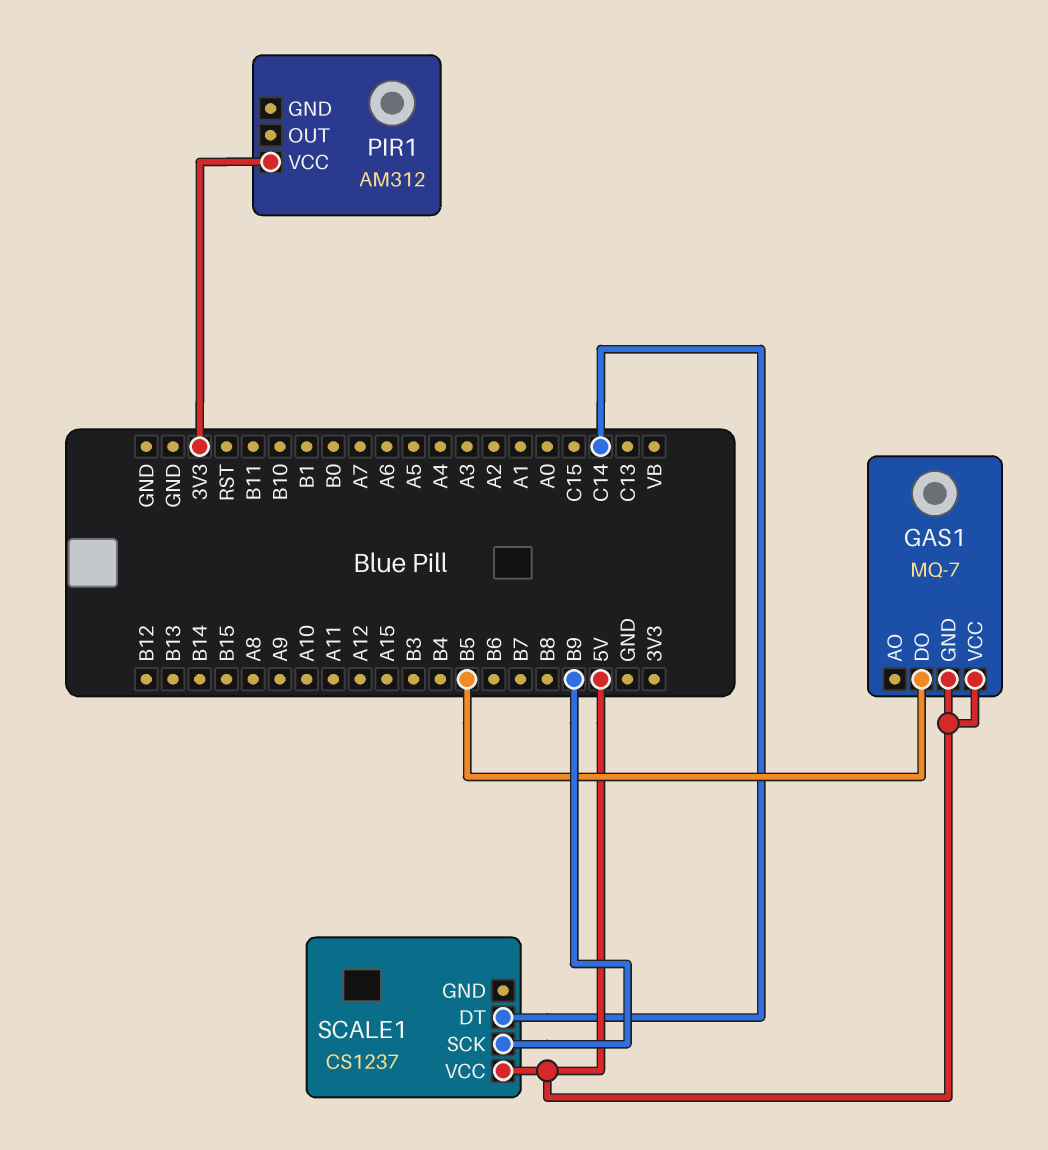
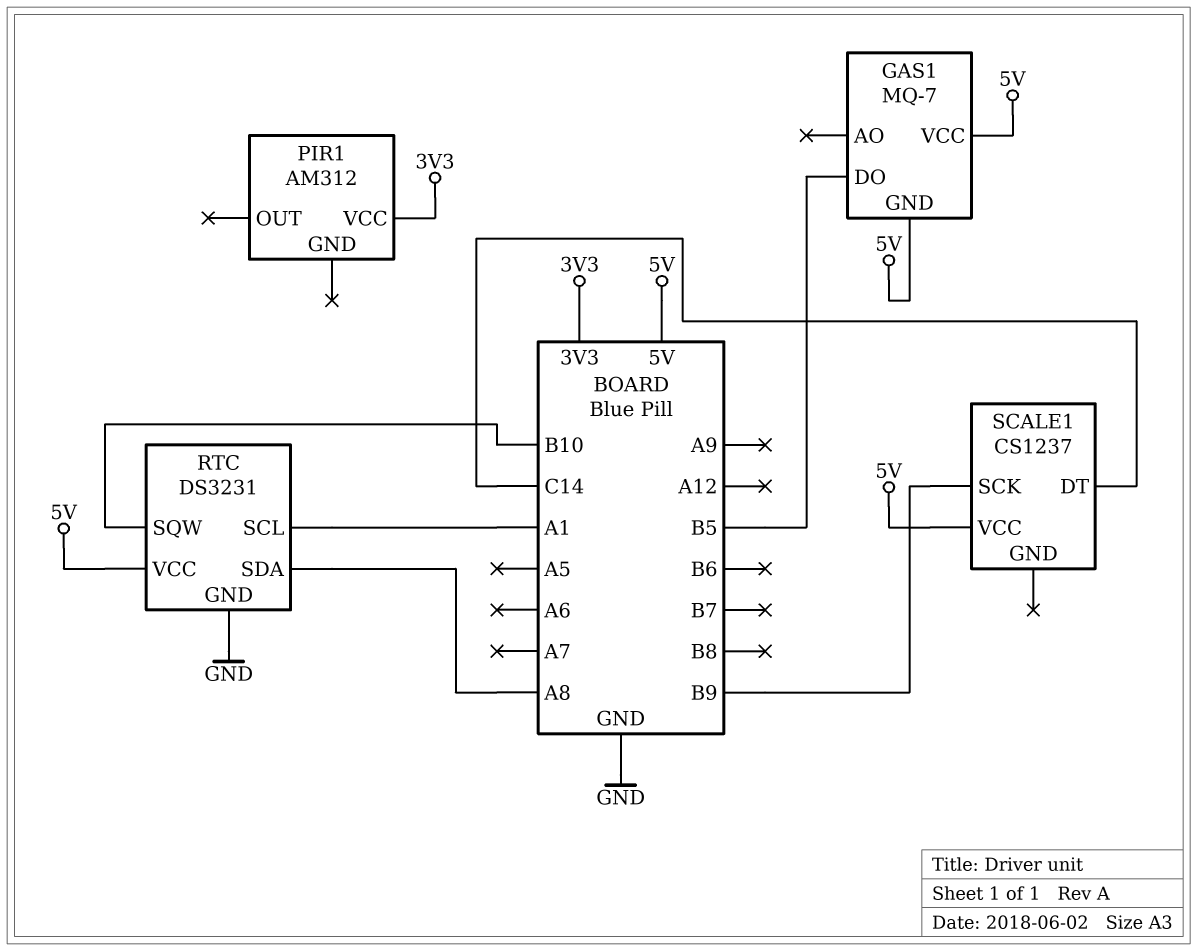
RTC: none -> DS3231
RTC pin GND: none -> GND
RTC pin SCL: none -> A1
RTC pin SDA: none -> A8
RTC pin SQW: none -> B10
RTC pin VCC: none -> 5V

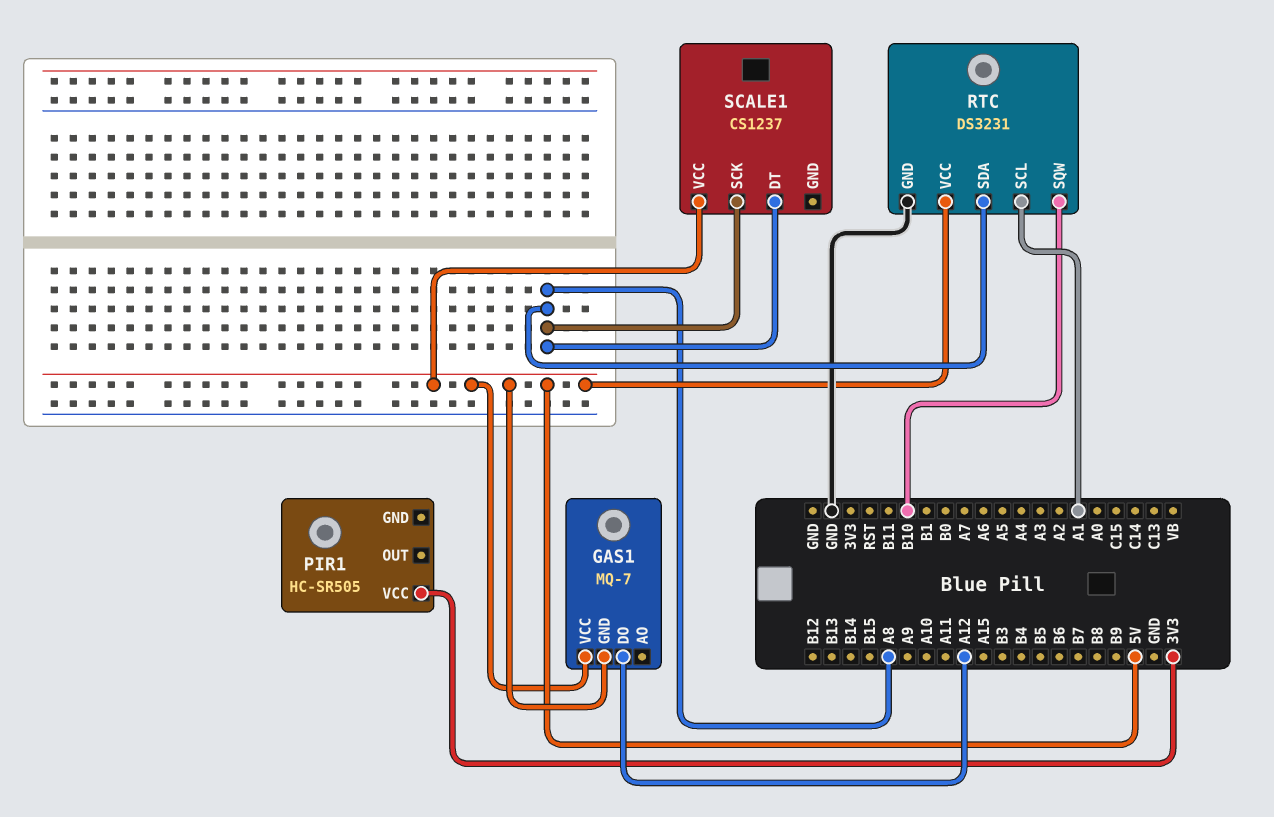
GAS1 pin DO: B5 -> A12
PIR1: AM312 -> HC-SR505
SCALE1 pin DT: C14 -> A8
SCALE1 pin SCK: B9 -> A8

